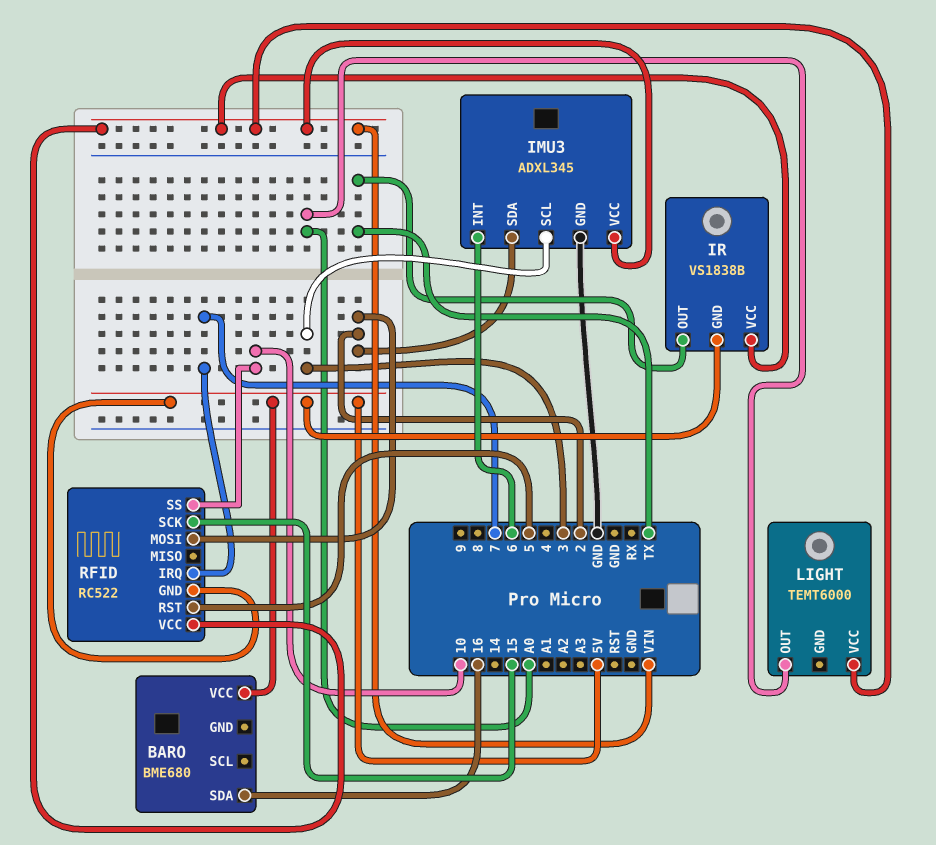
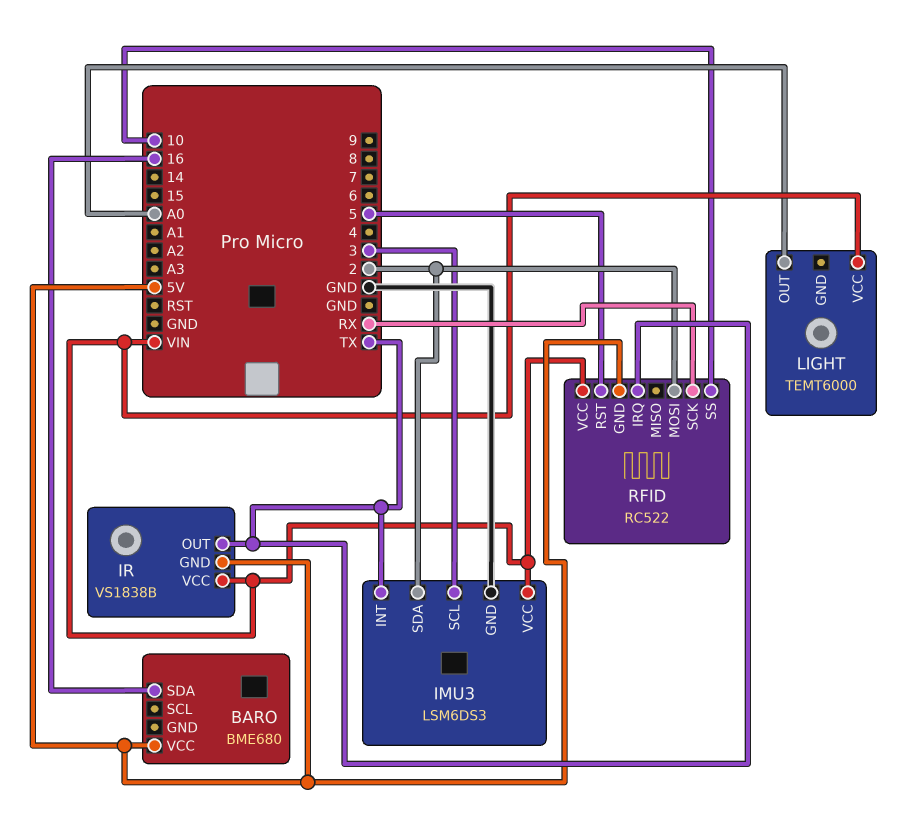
IMU3: ADXL345 -> LSM6DS3
IMU3 pin INT: 6 -> TX
RFID pin IRQ: 7 -> TX
RFID pin SCK: 15 -> RX

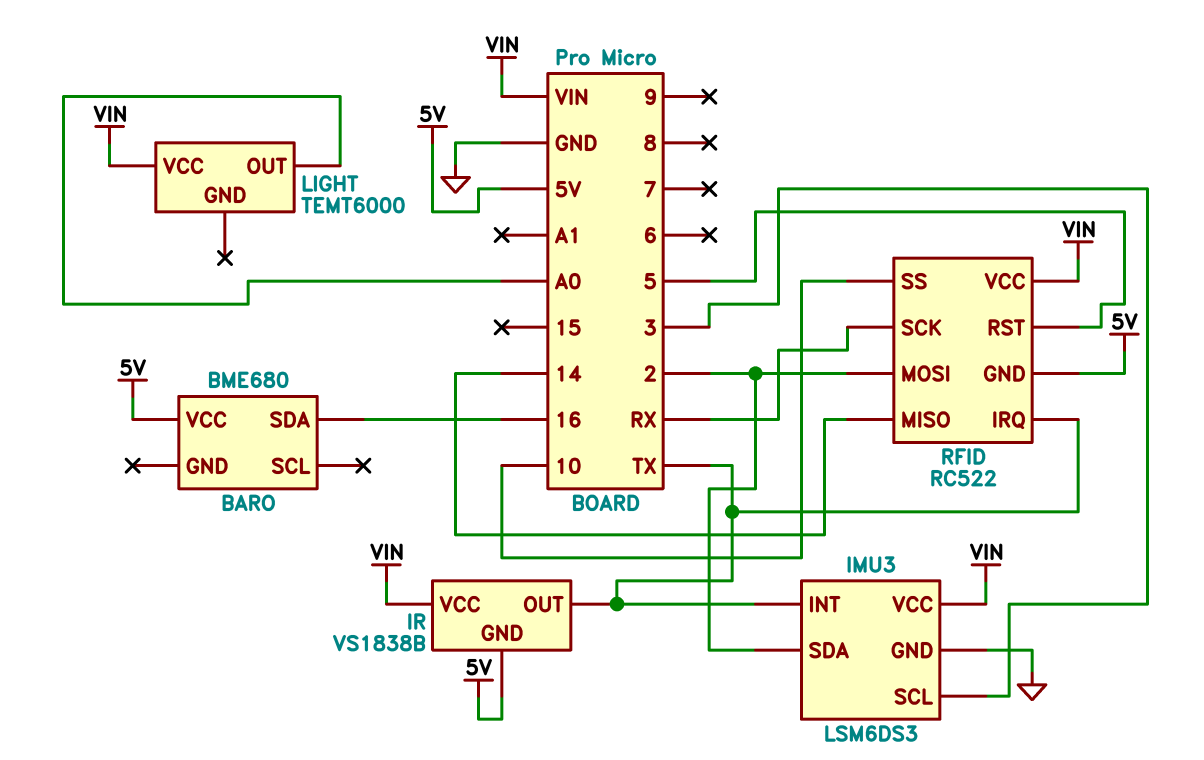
RFID pin MISO: none -> 14

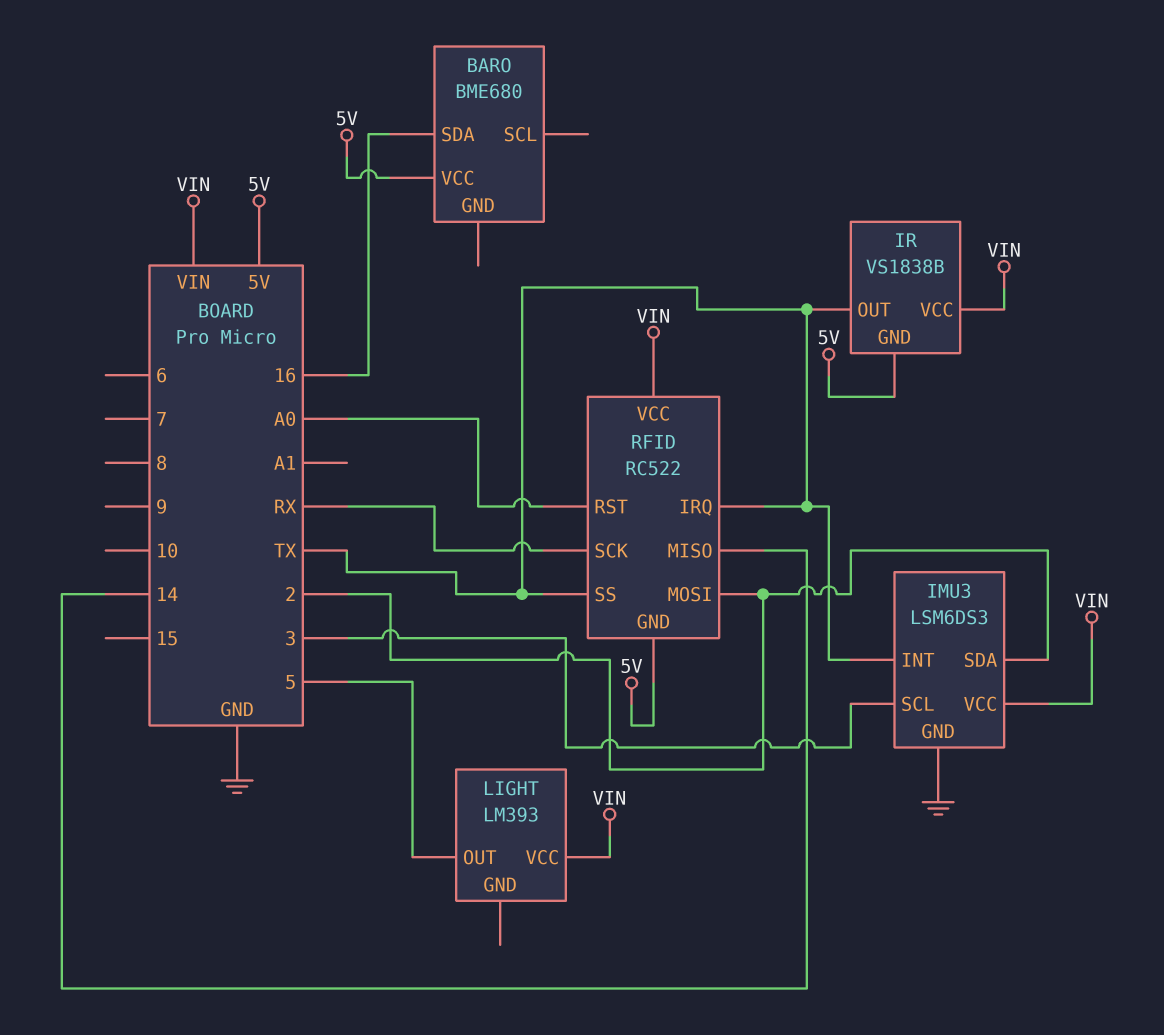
LIGHT: TEMT6000 -> LM393
LIGHT pin OUT: A0 -> 5
RFID pin RST: 5 -> A0
RFID pin SS: 10 -> TX

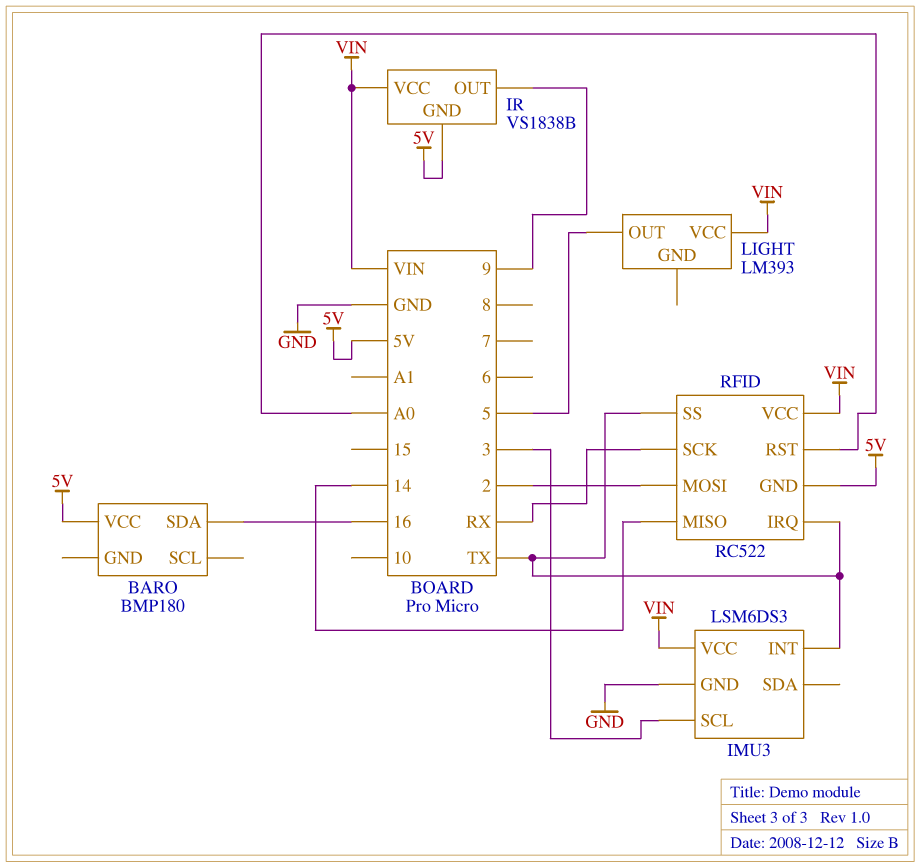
BARO: BME680 -> BMP180
IMU3 pin SDA: 2 -> none
IR pin OUT: TX -> 9

